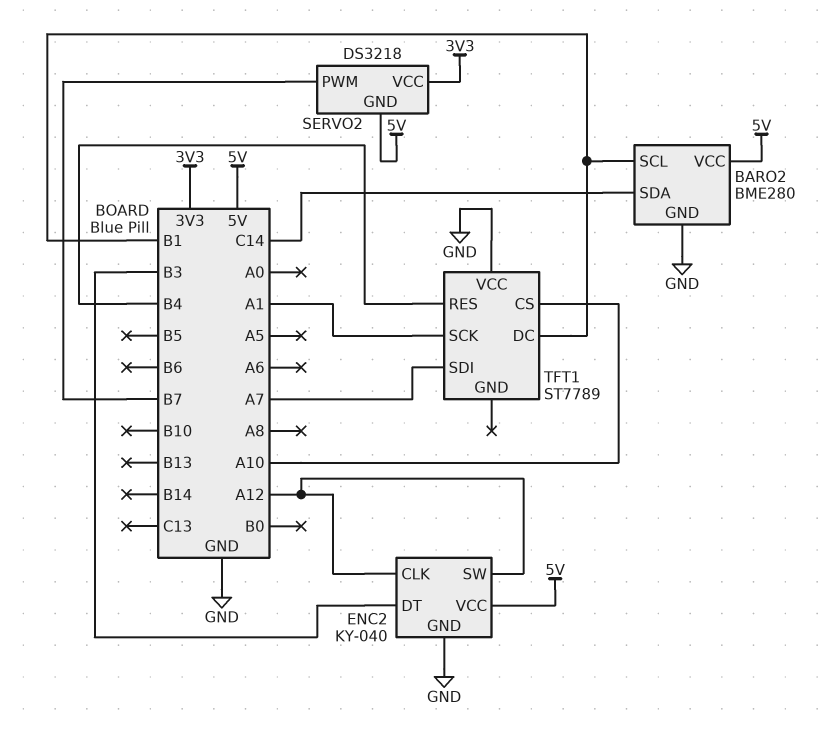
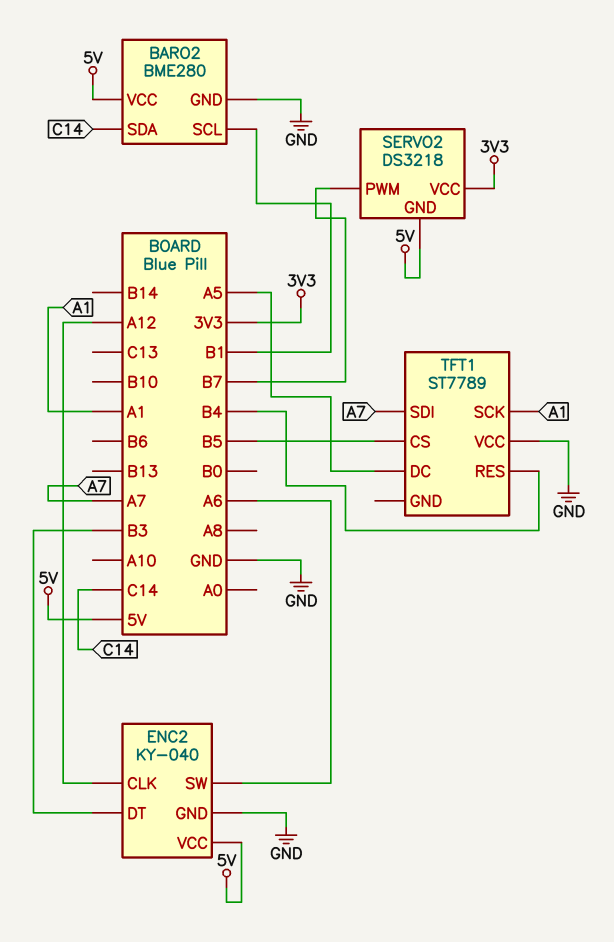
ENC2 pin SW: A12 -> A6
TFT1 pin CS: A10 -> B5
TFT1 pin DC: B1 -> A5

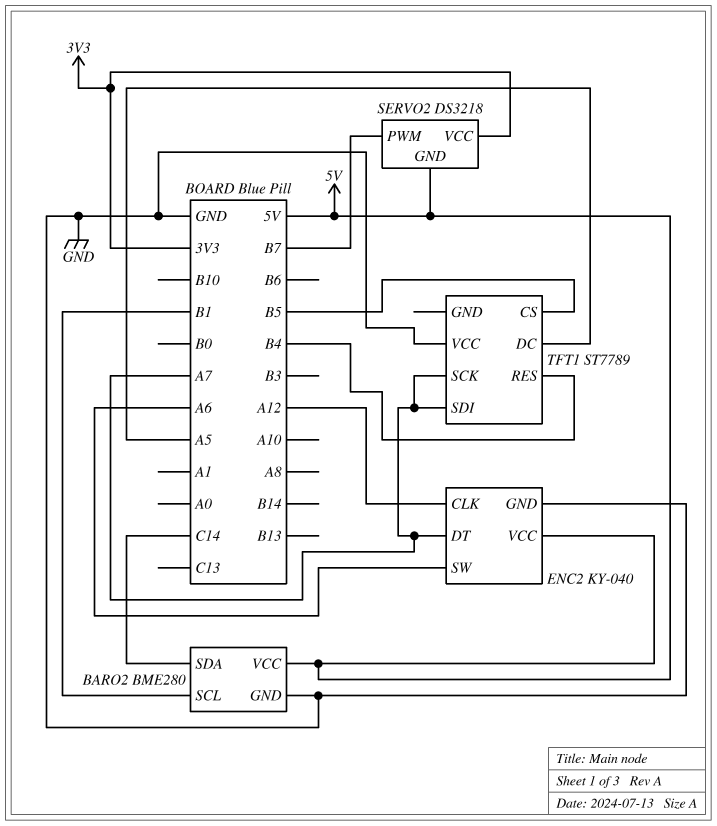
ENC2 pin DT: B3 -> A7
TFT1 pin SCK: A1 -> A7

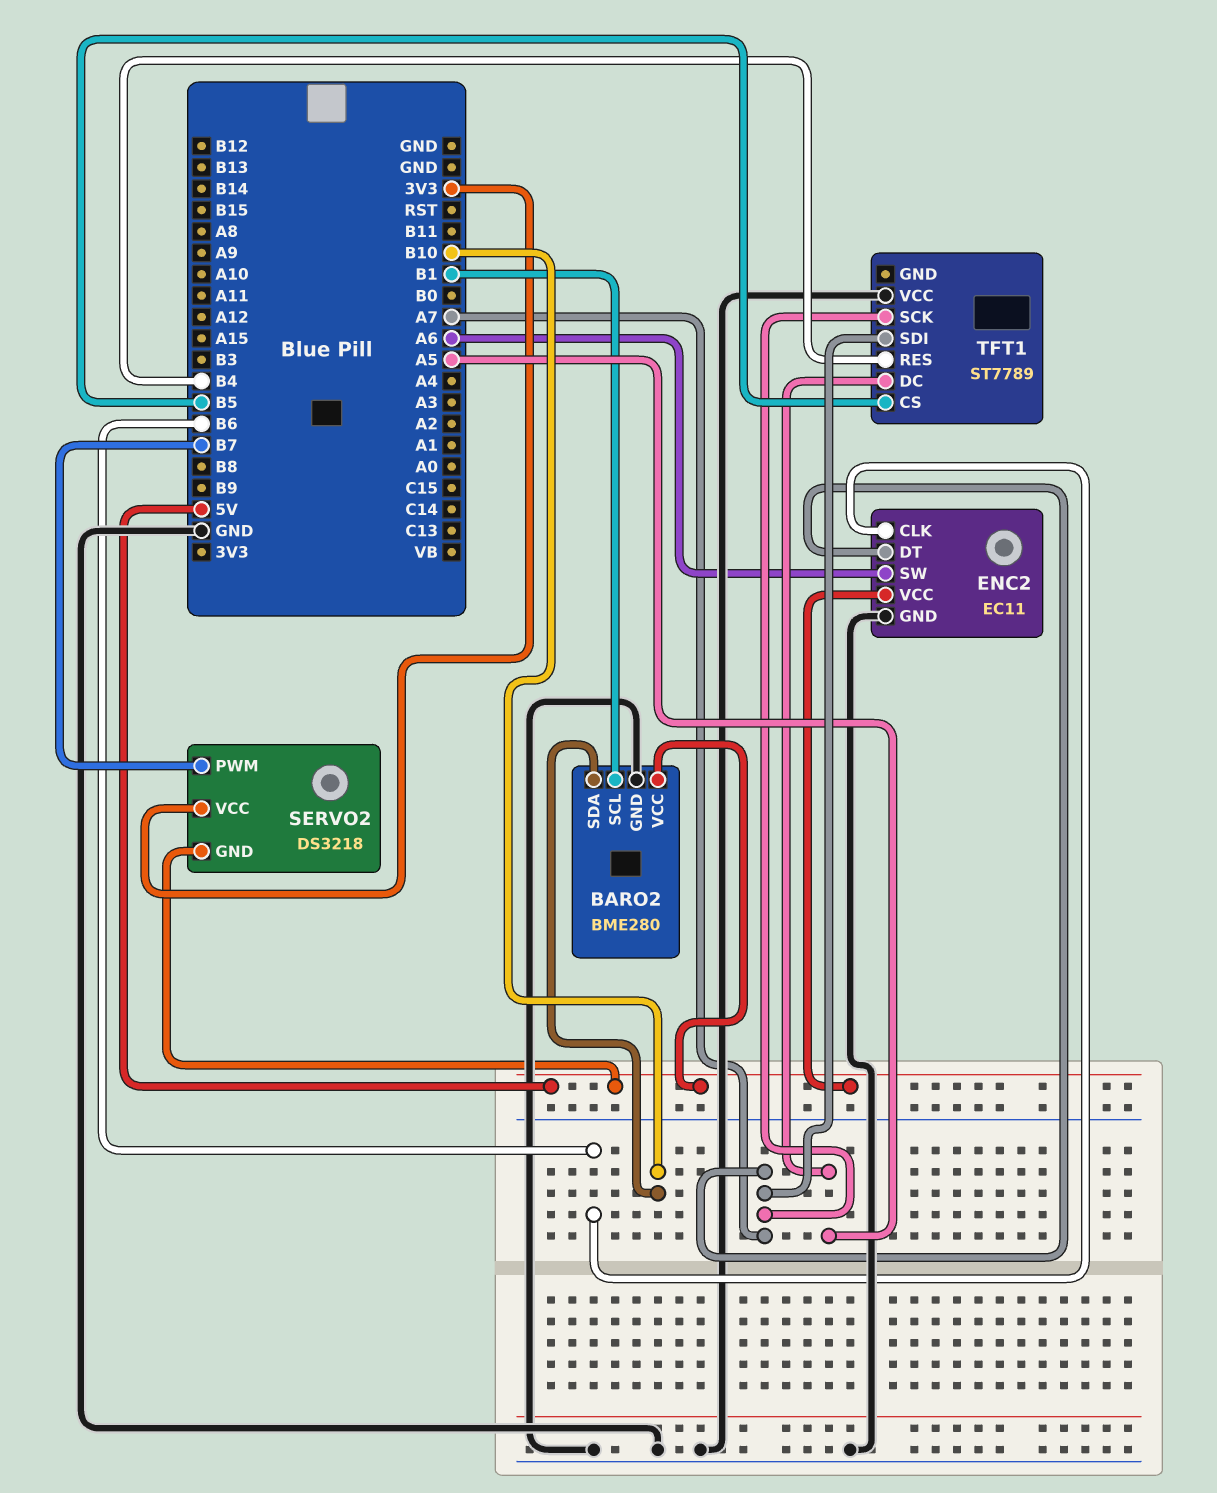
BARO2 pin SDA: C14 -> B10
ENC2: KY-040 -> EC11
ENC2 pin CLK: A12 -> B6

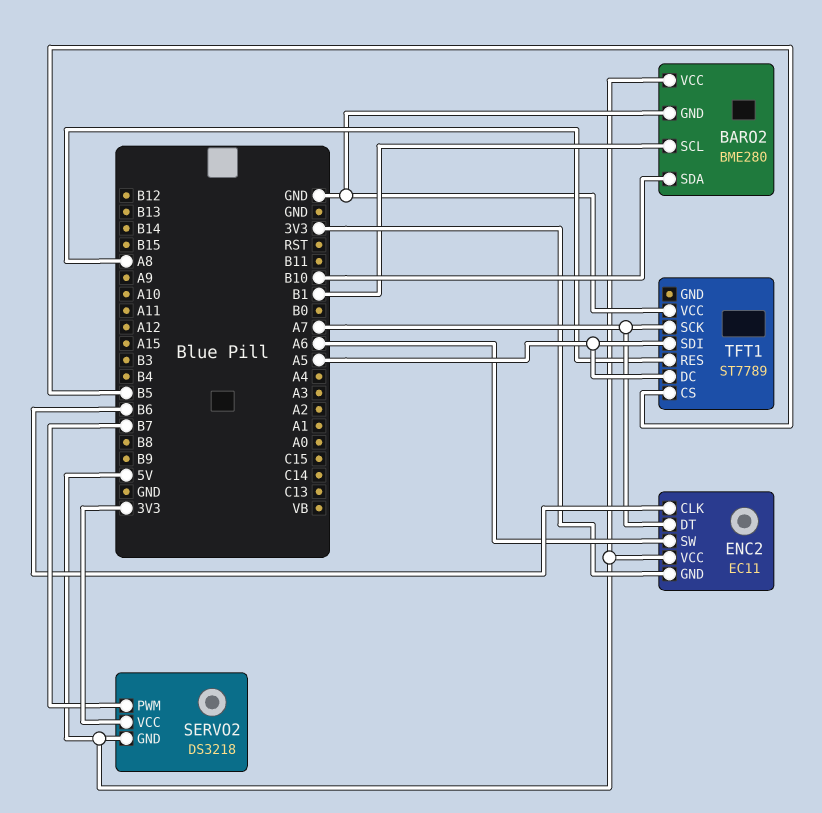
ENC2 pin GND: GND -> 3V3
TFT1 pin RES: B4 -> A8
TFT1 pin SDI: A7 -> A5

